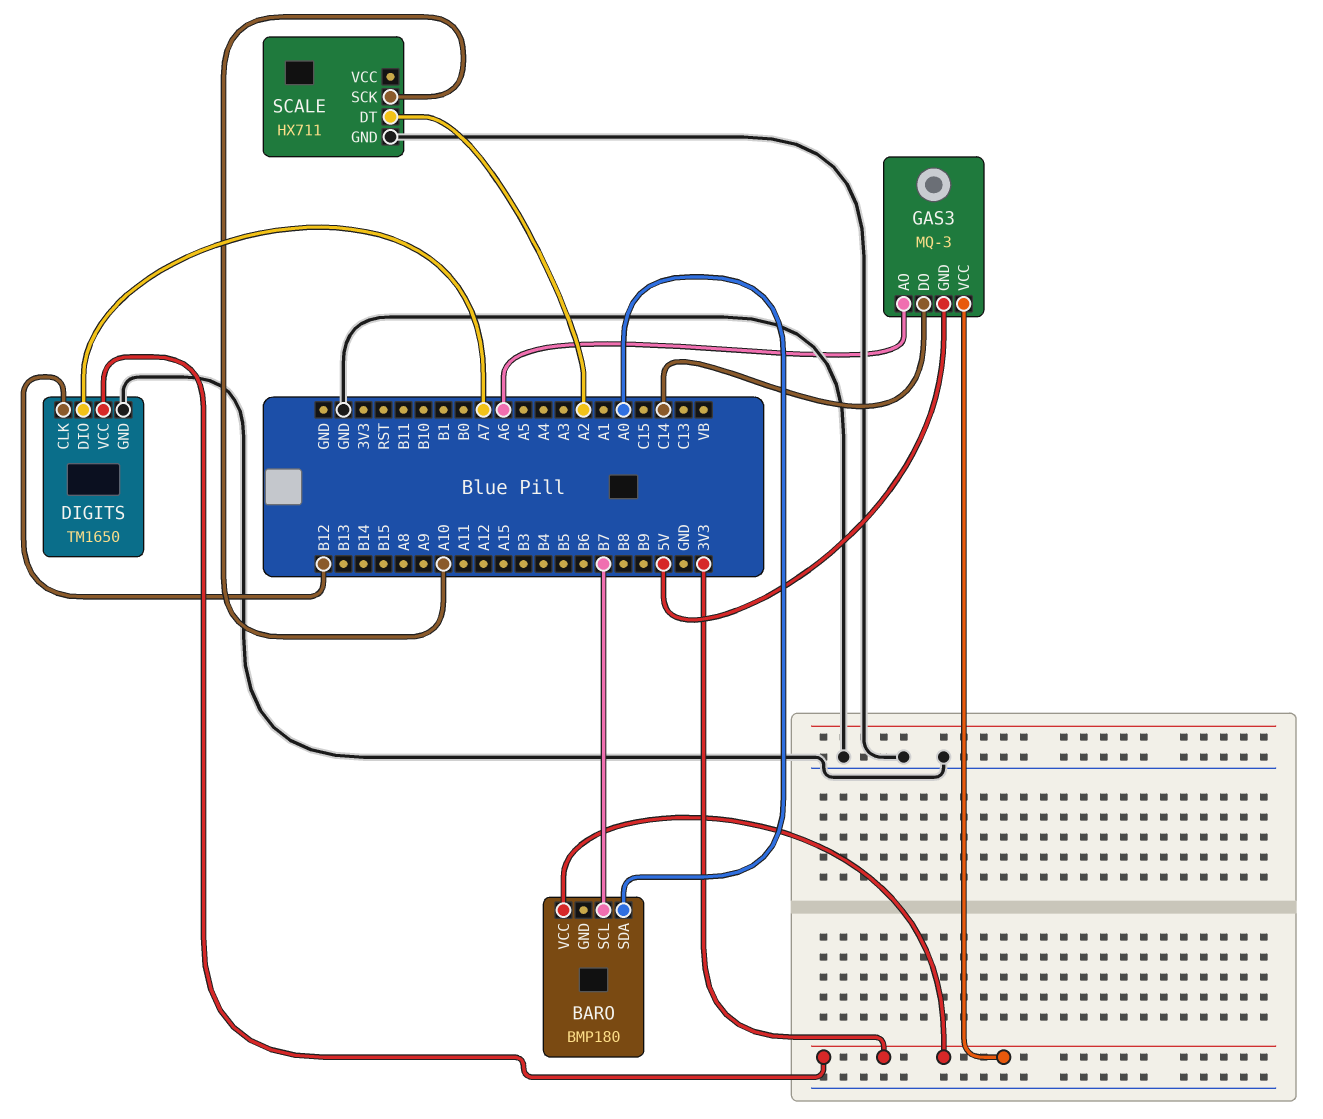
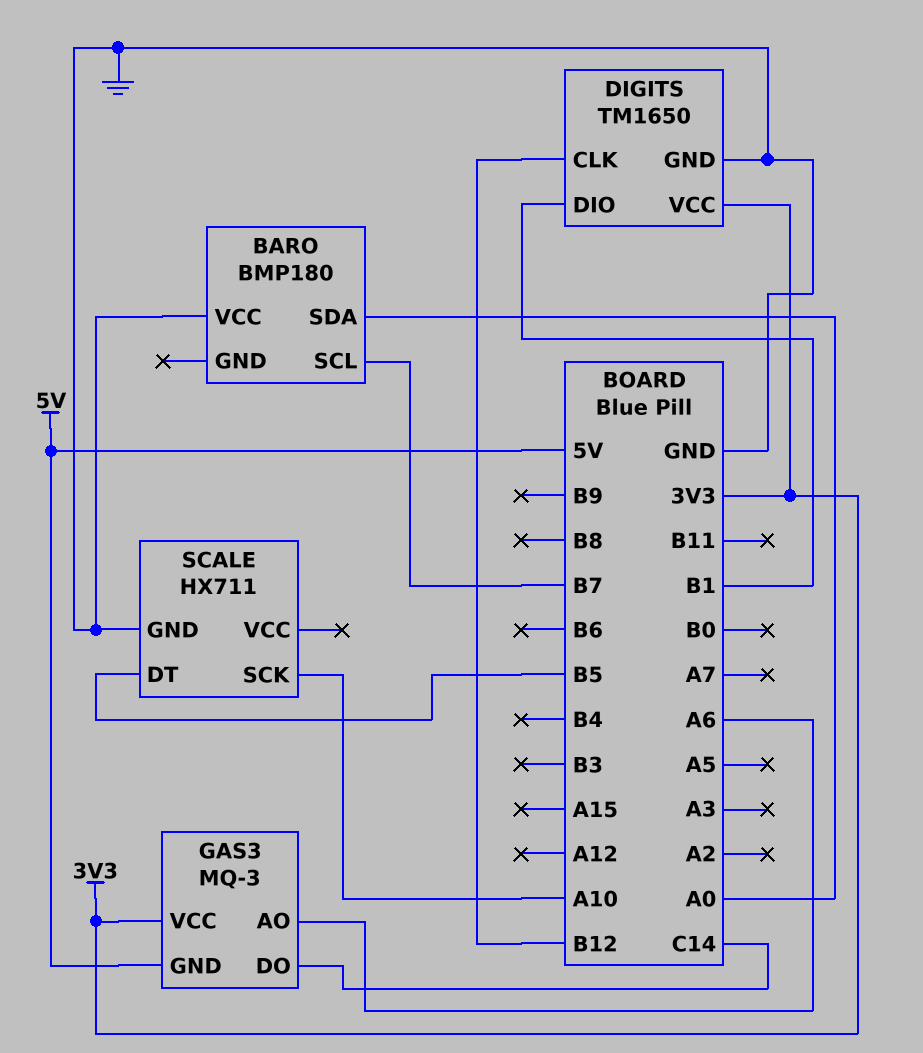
BARO pin VCC: 3V3 -> GND
DIGITS pin DIO: A7 -> B1
SCALE pin DT: A2 -> B5

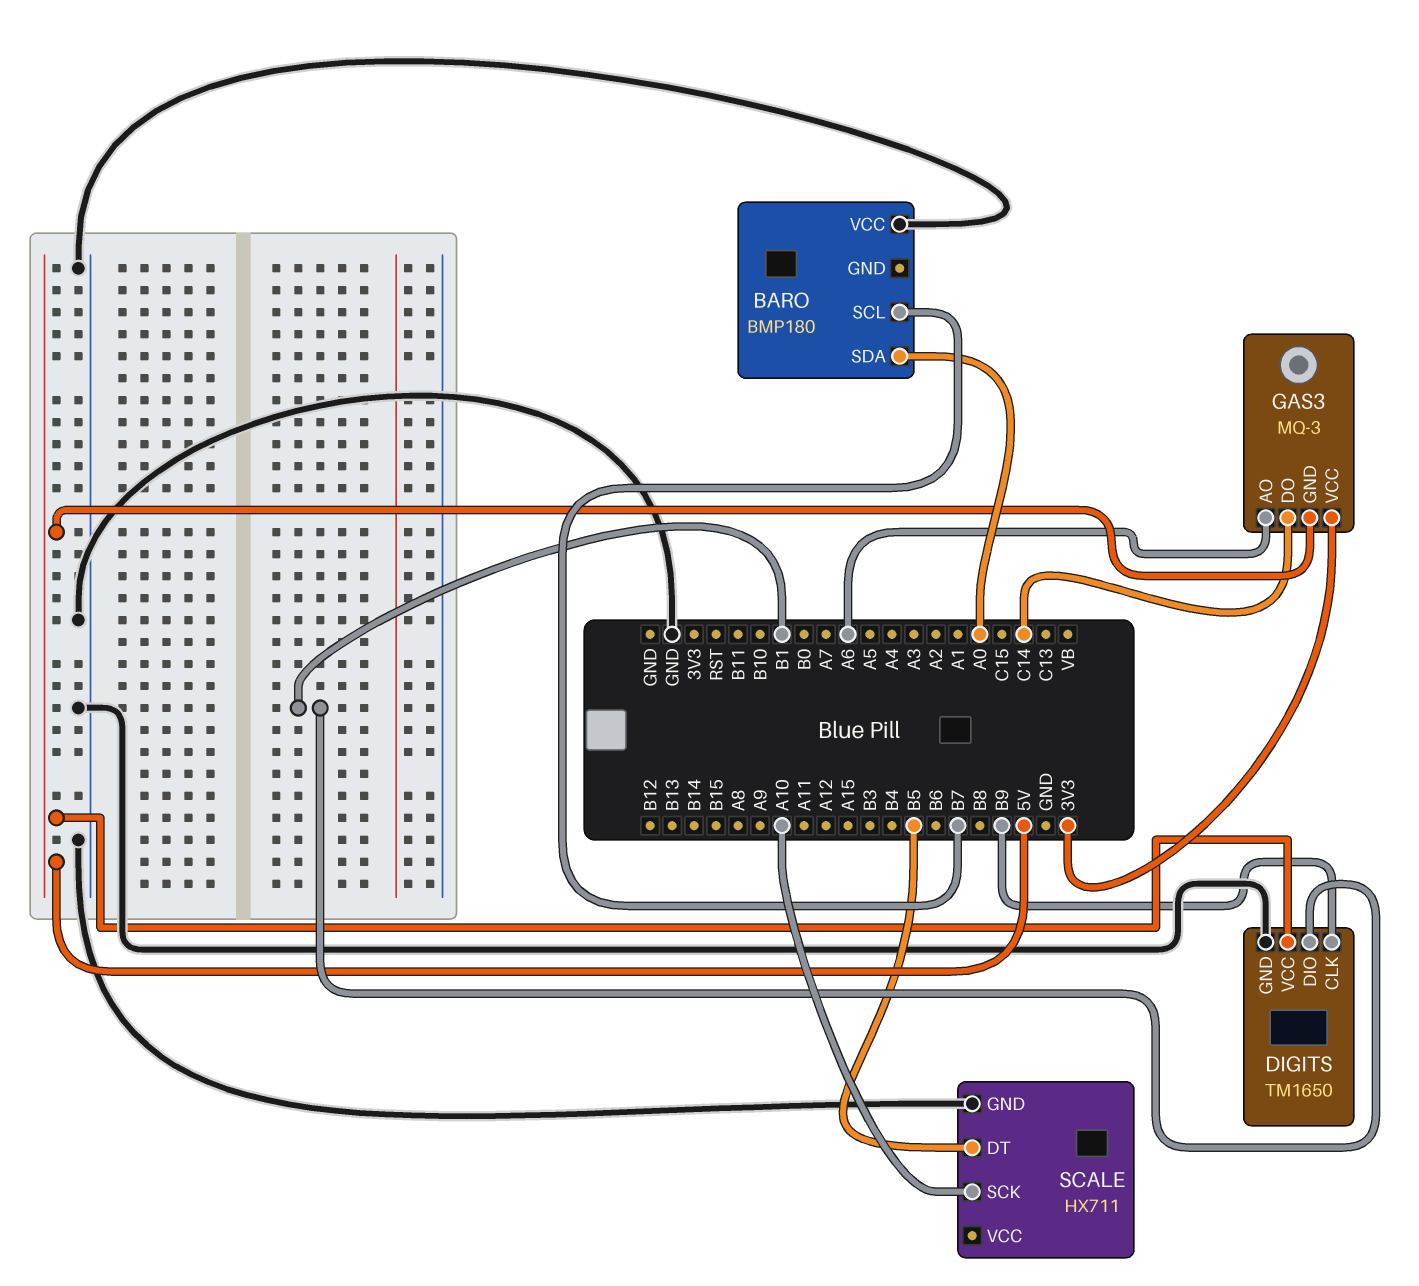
DIGITS pin CLK: B12 -> B9
DIGITS pin VCC: 3V3 -> 5V

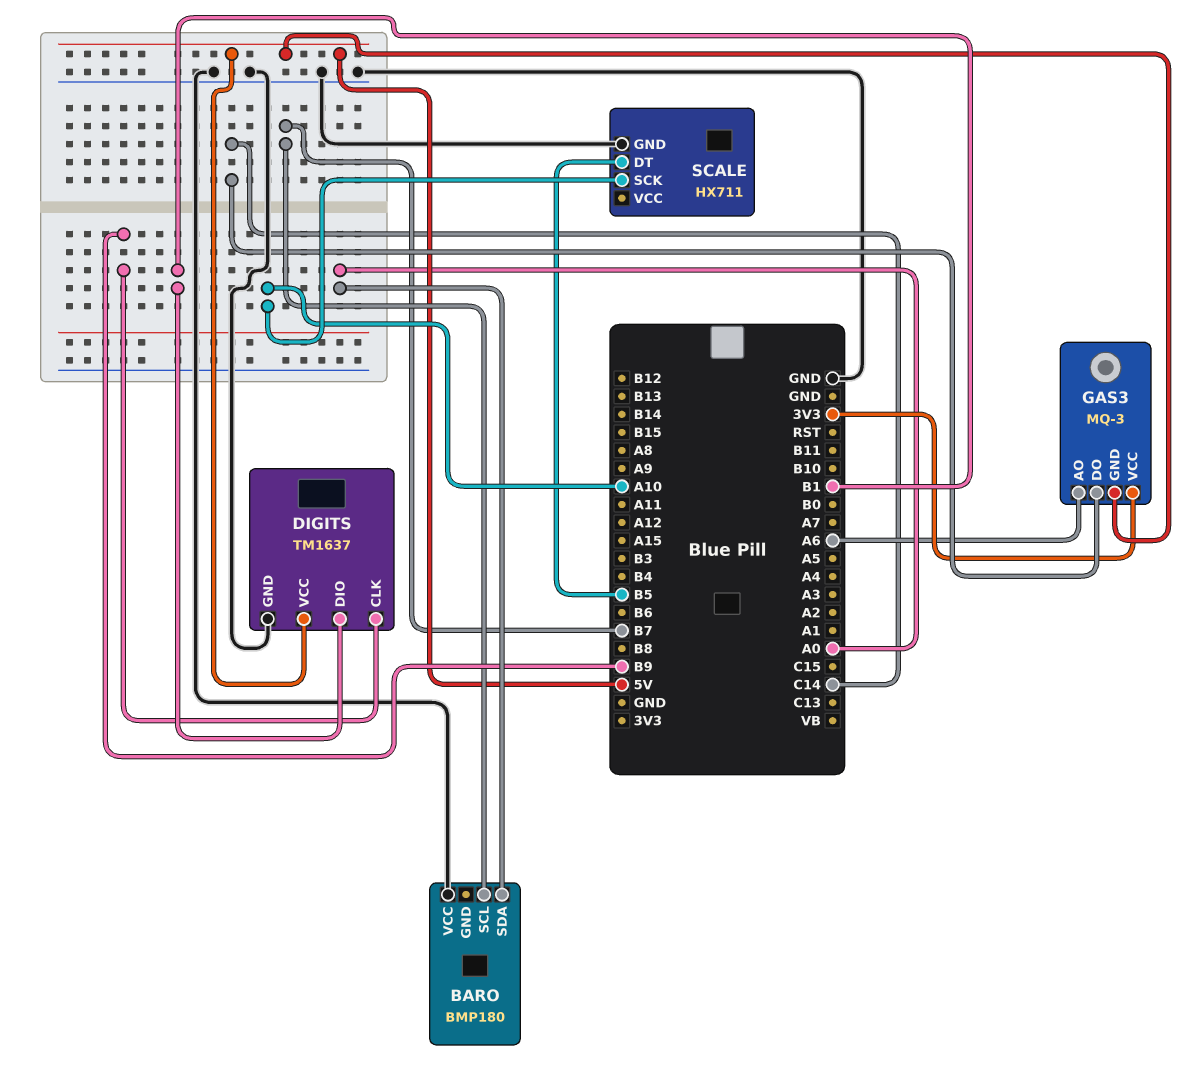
DIGITS: TM1650 -> TM1637

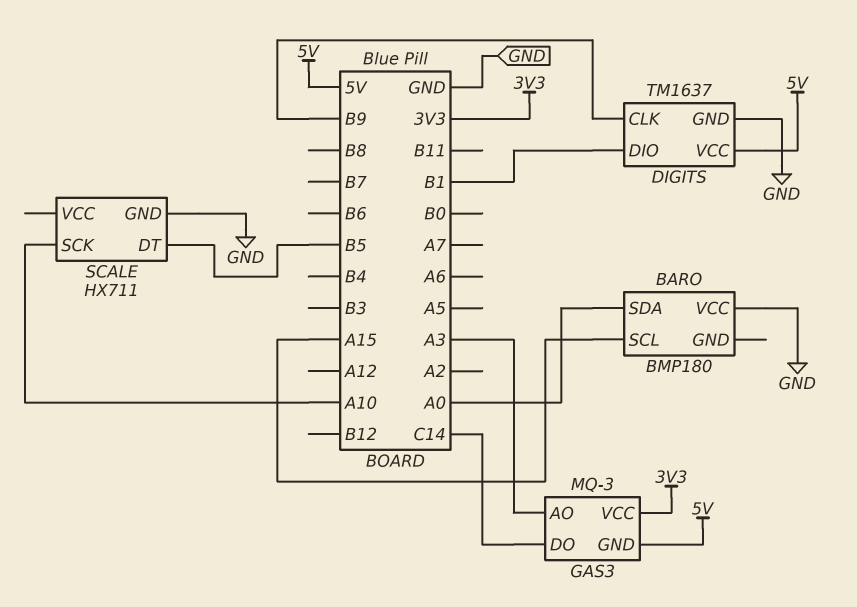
BARO pin SCL: B7 -> A15
GAS3 pin AO: A6 -> A3

